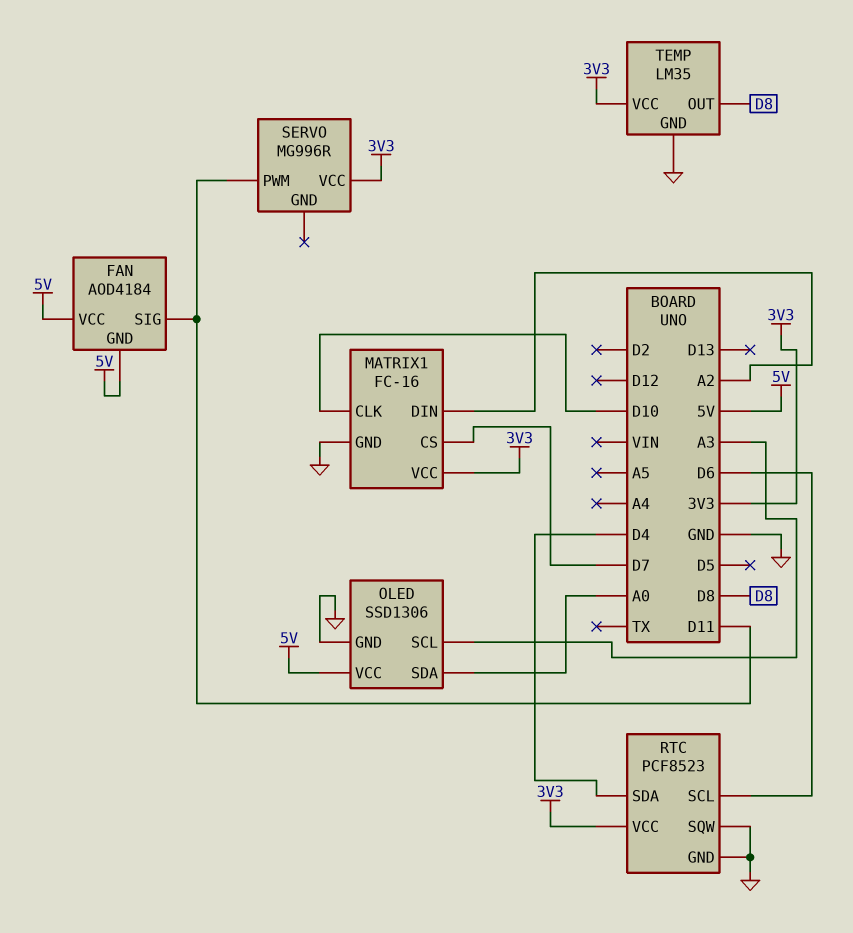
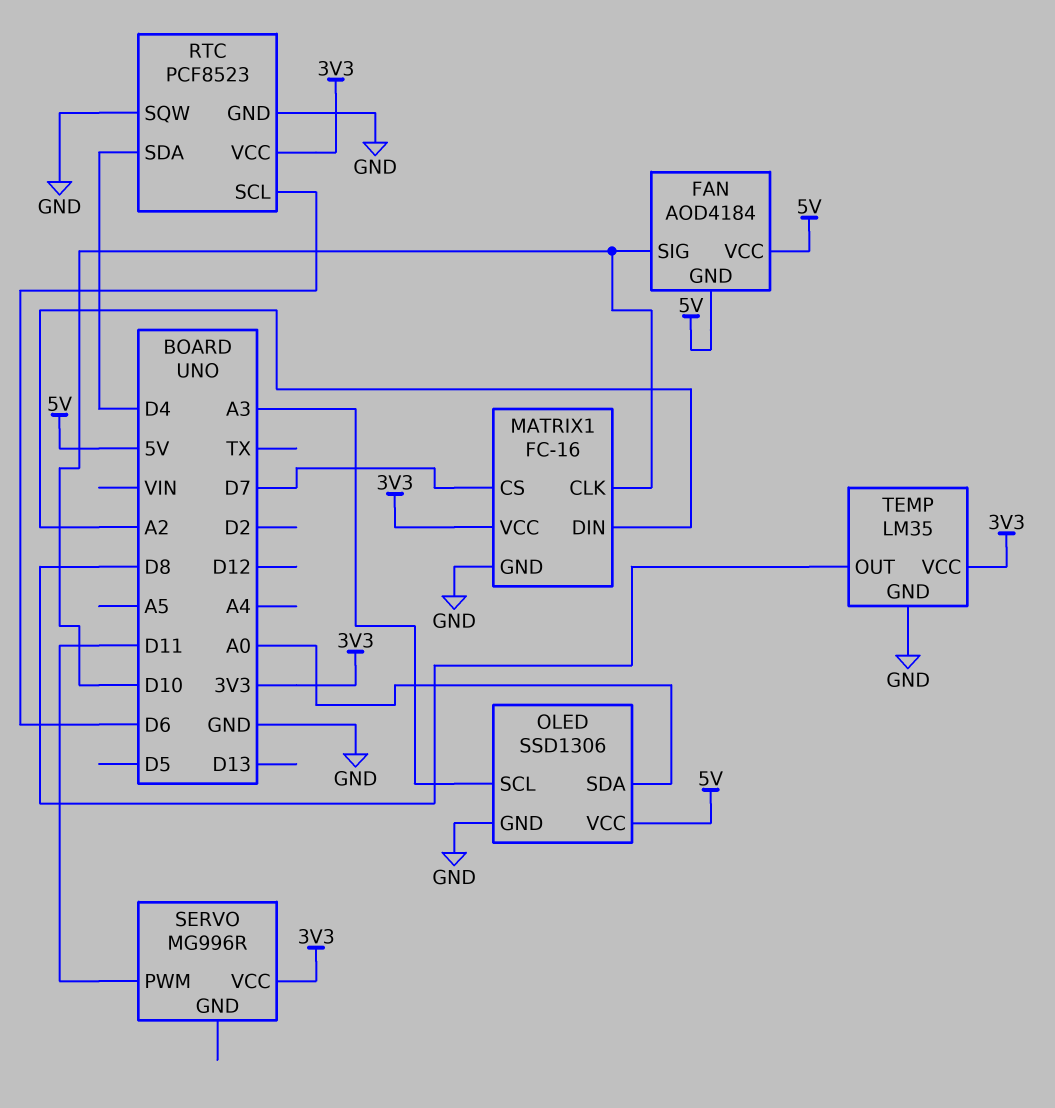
FAN pin SIG: D11 -> D10

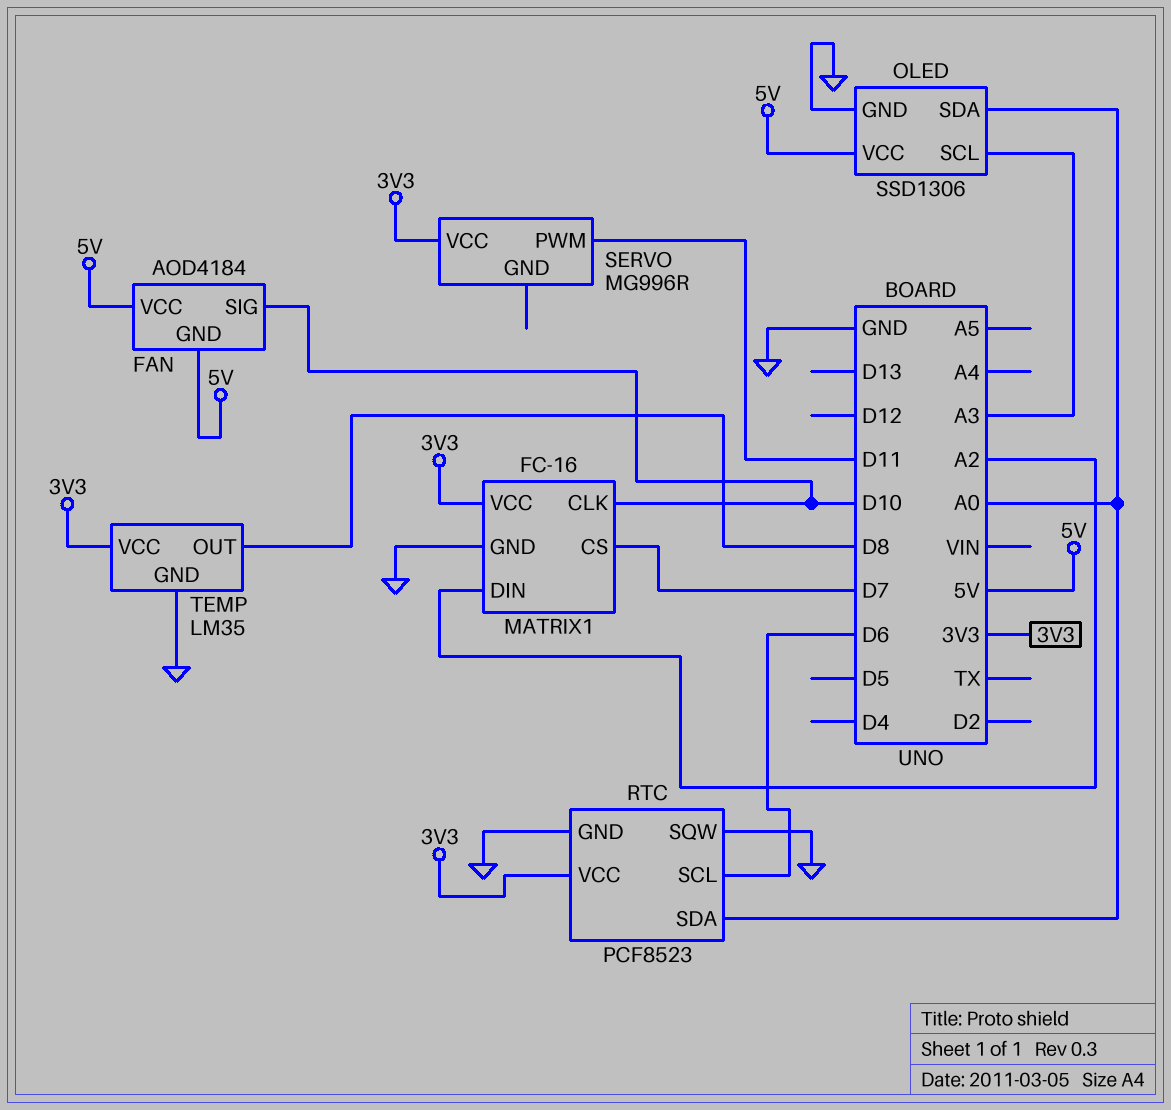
RTC pin SDA: D4 -> A0

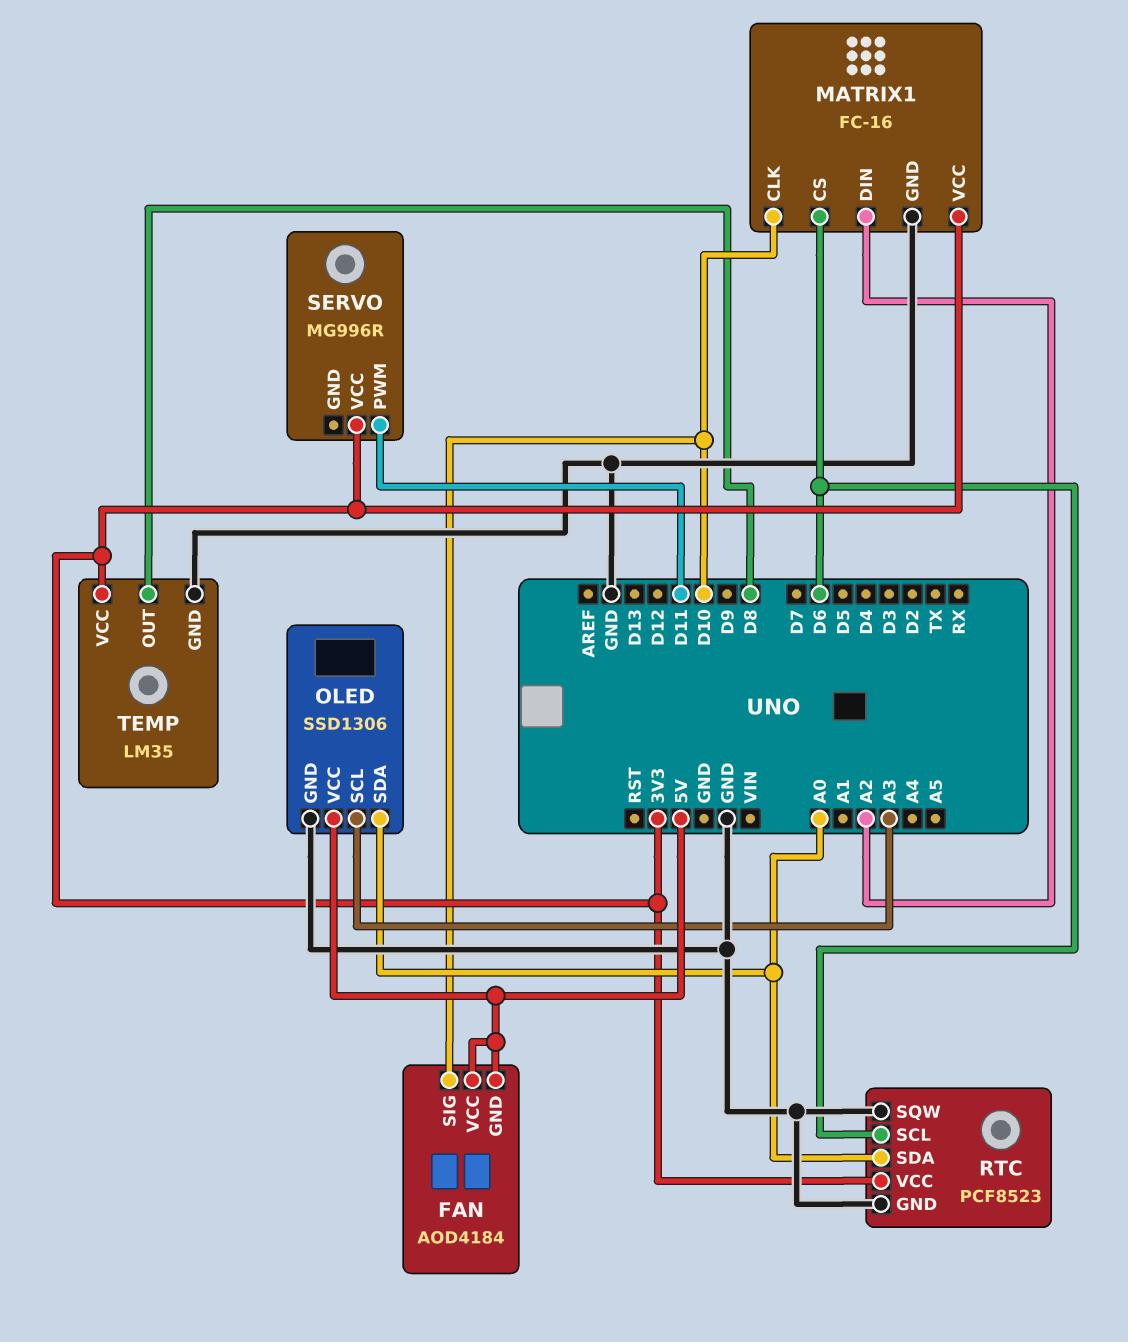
MATRIX1 pin CS: D7 -> D6

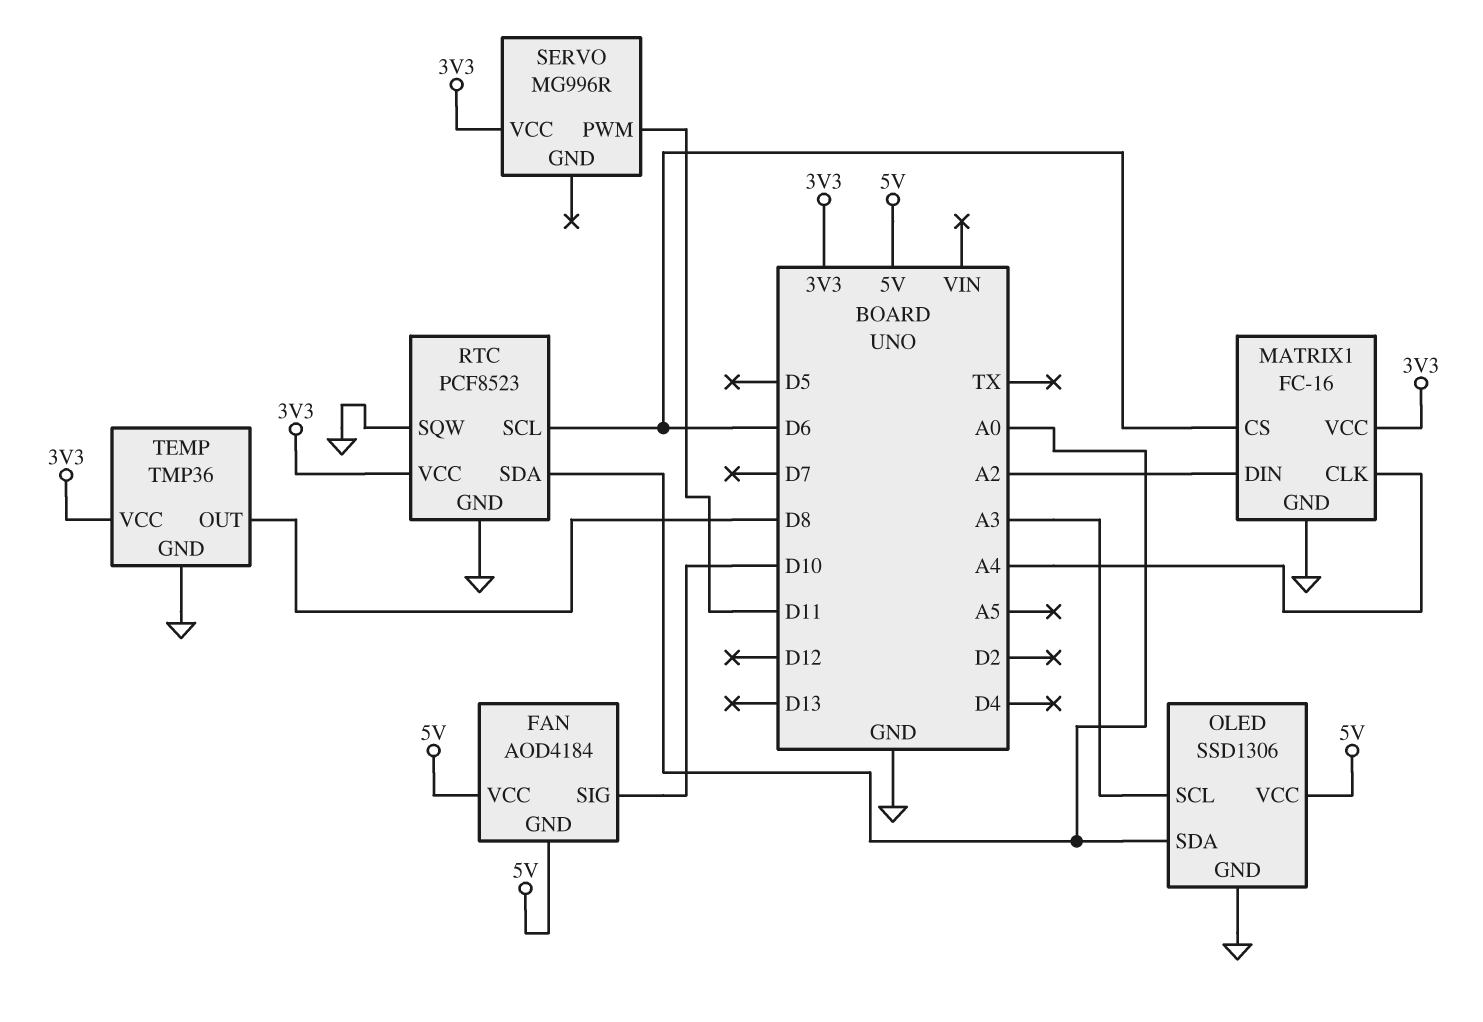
MATRIX1 pin CLK: D10 -> A4
TEMP: LM35 -> TMP36

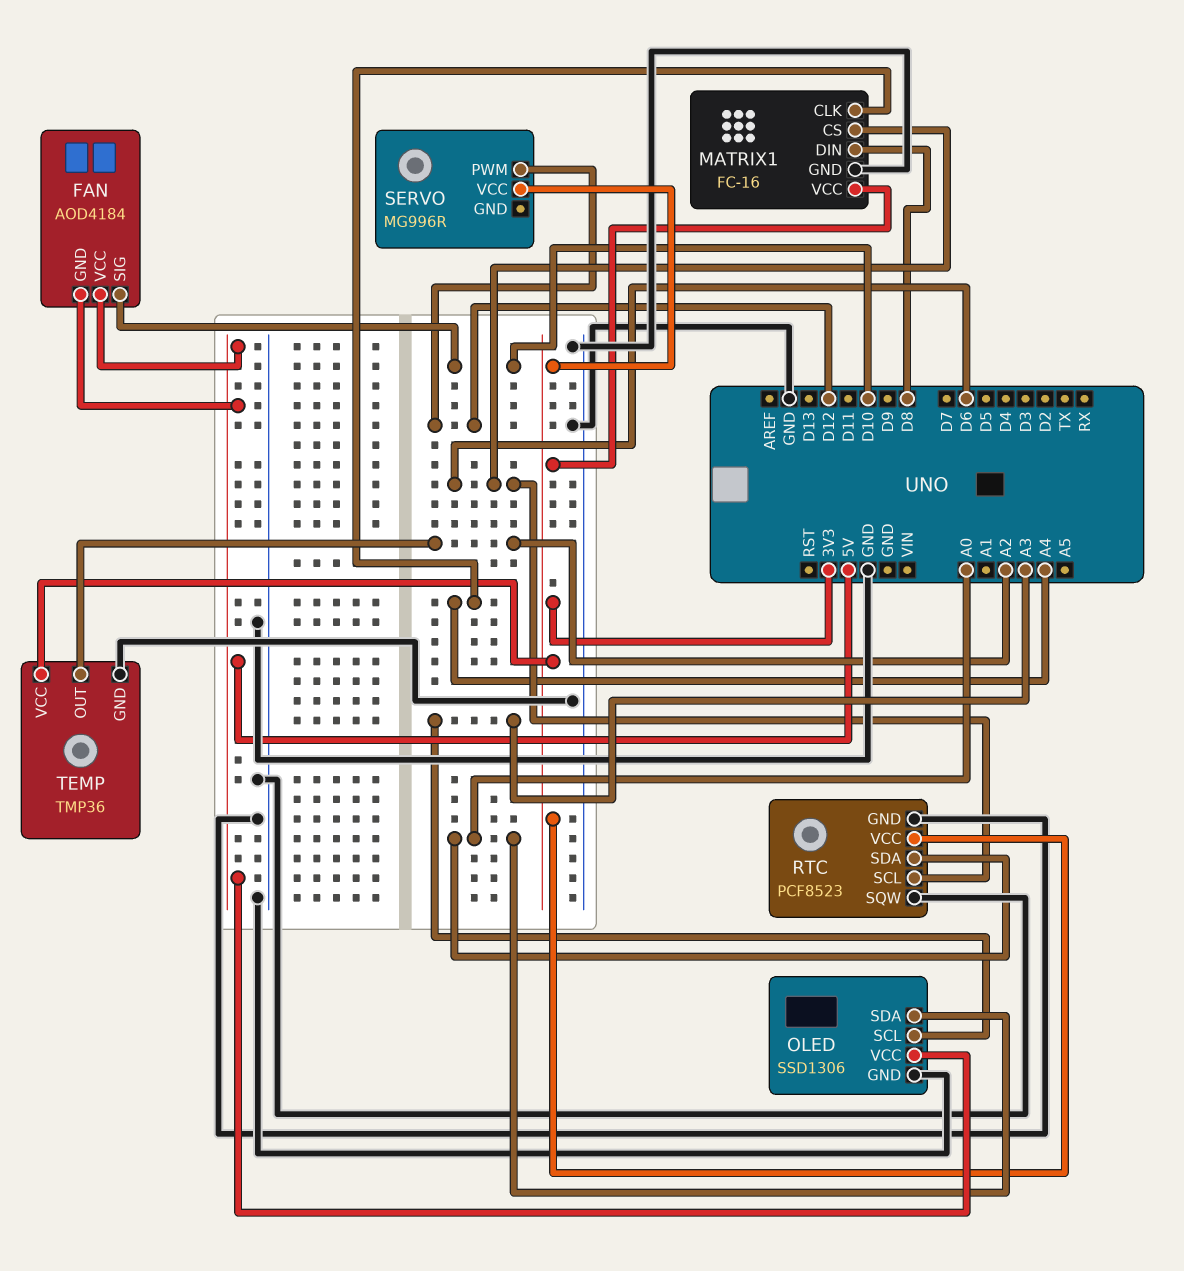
MATRIX1 pin DIN: A2 -> D8
SERVO pin PWM: D11 -> D12
TEMP pin OUT: D8 -> A2

